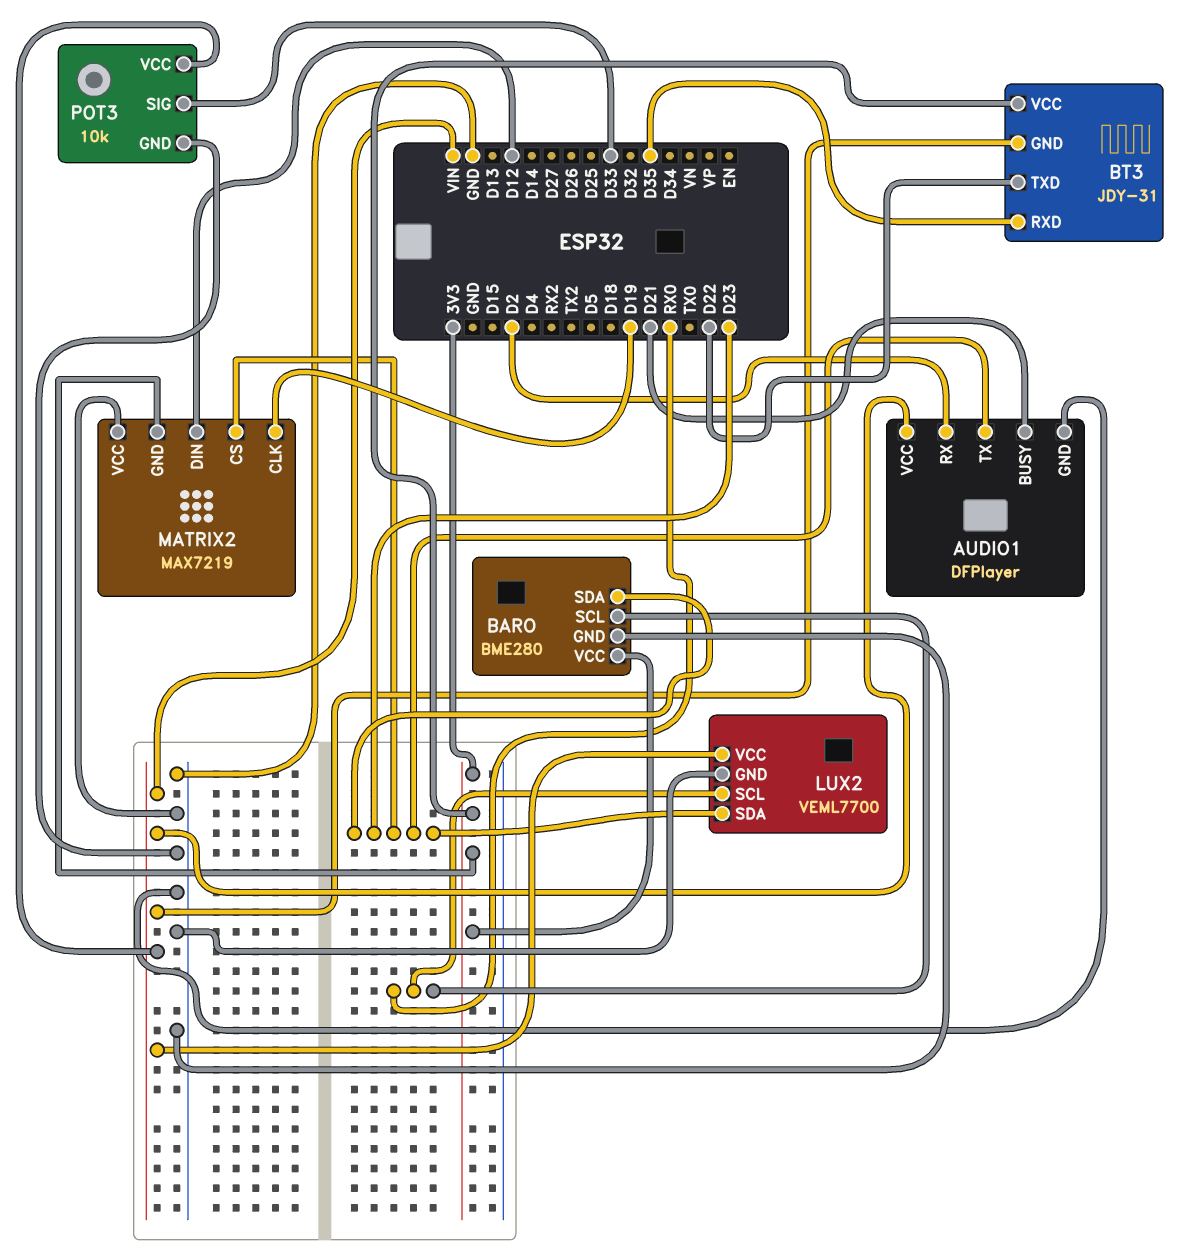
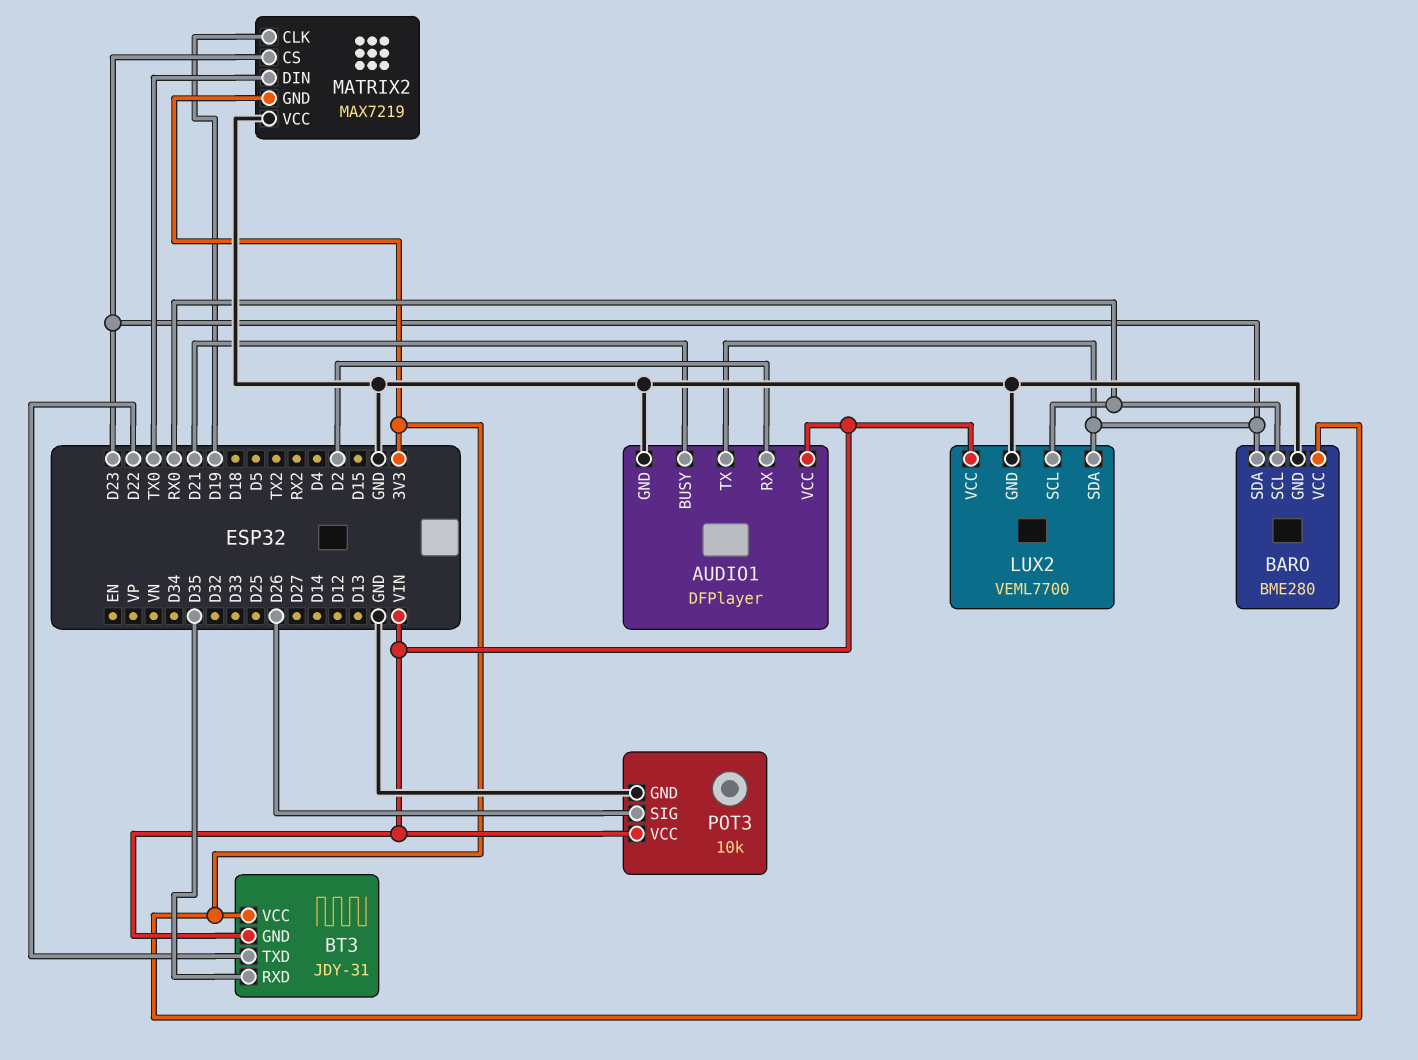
MATRIX2 pin DIN: D12 -> TX0
POT3 pin SIG: D33 -> D26

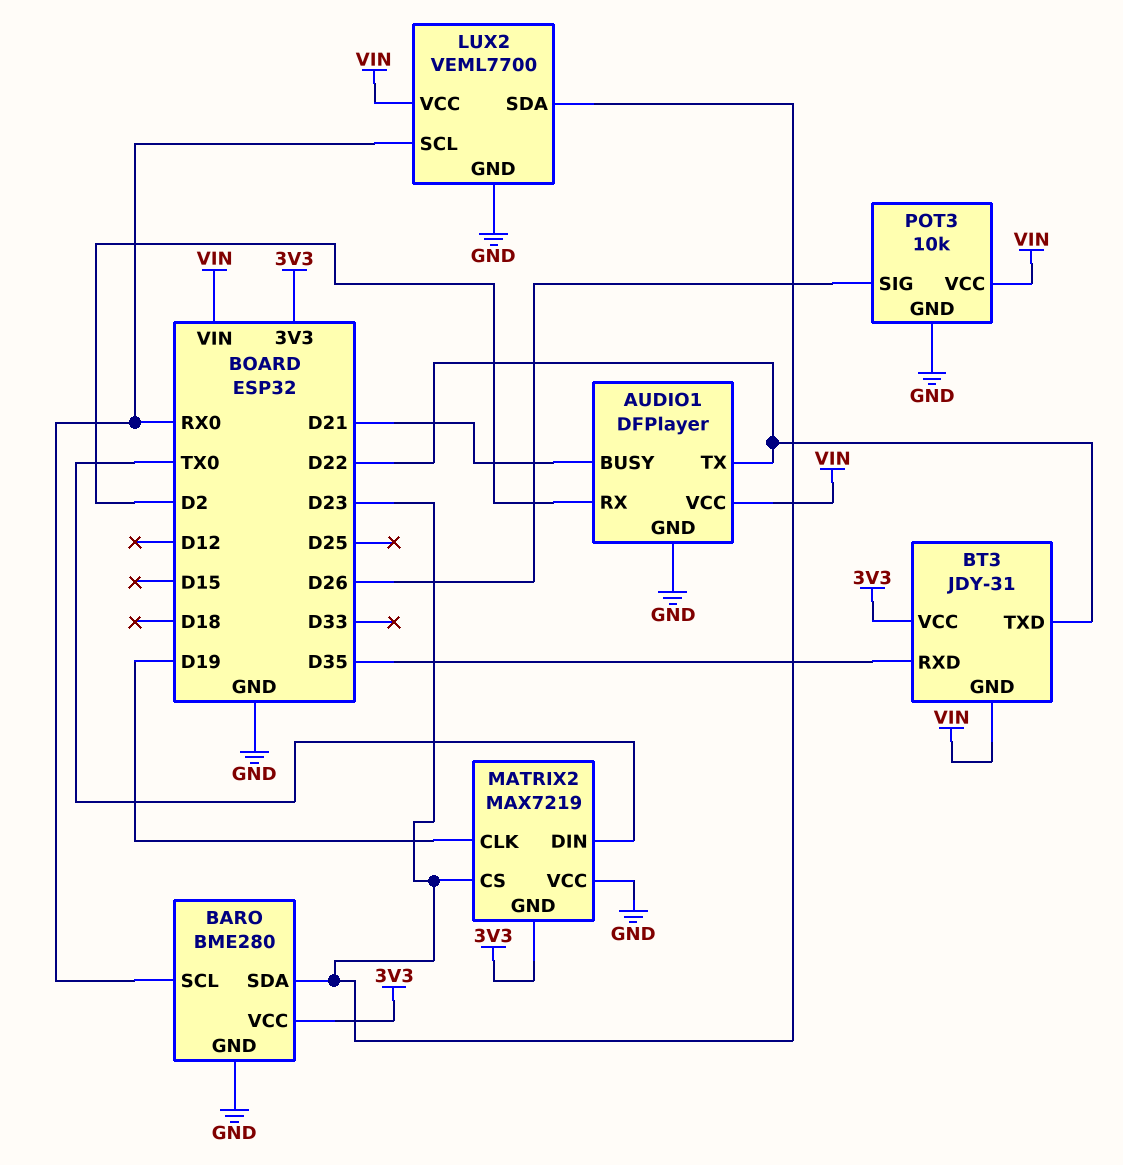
AUDIO1 pin TX: D23 -> D22

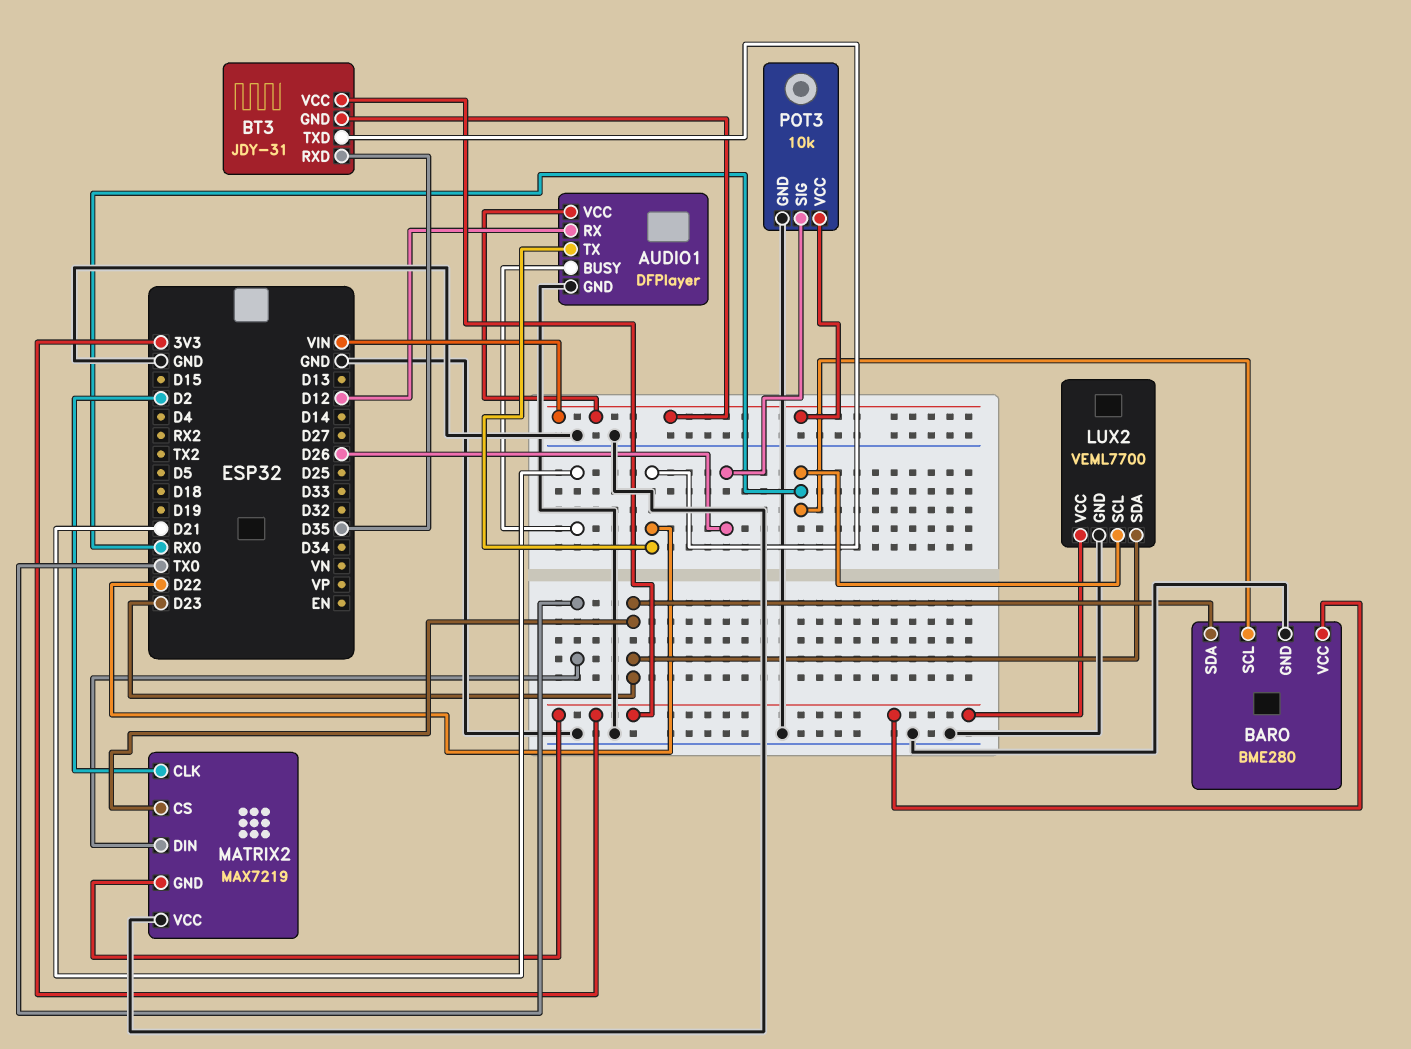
AUDIO1 pin RX: D2 -> D12
LUX2 pin VCC: VIN -> 3V3
MATRIX2 pin CLK: D19 -> D2

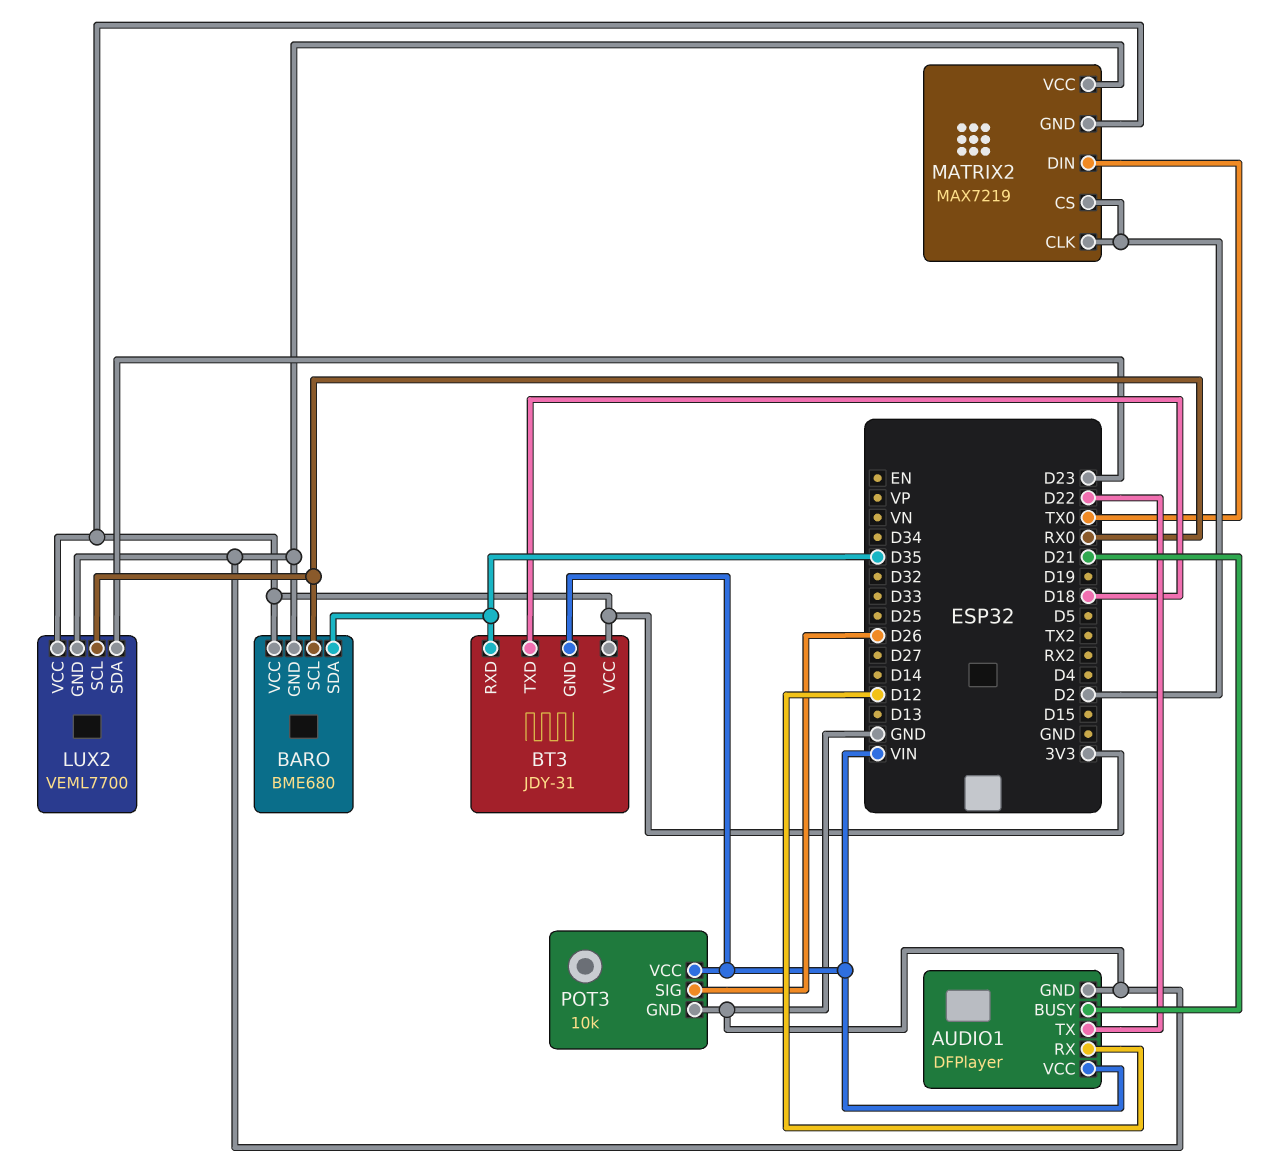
BARO: BME280 -> BME680
BARO pin SDA: D23 -> D35
BT3 pin TXD: D22 -> D18
MATRIX2 pin CS: D23 -> D2

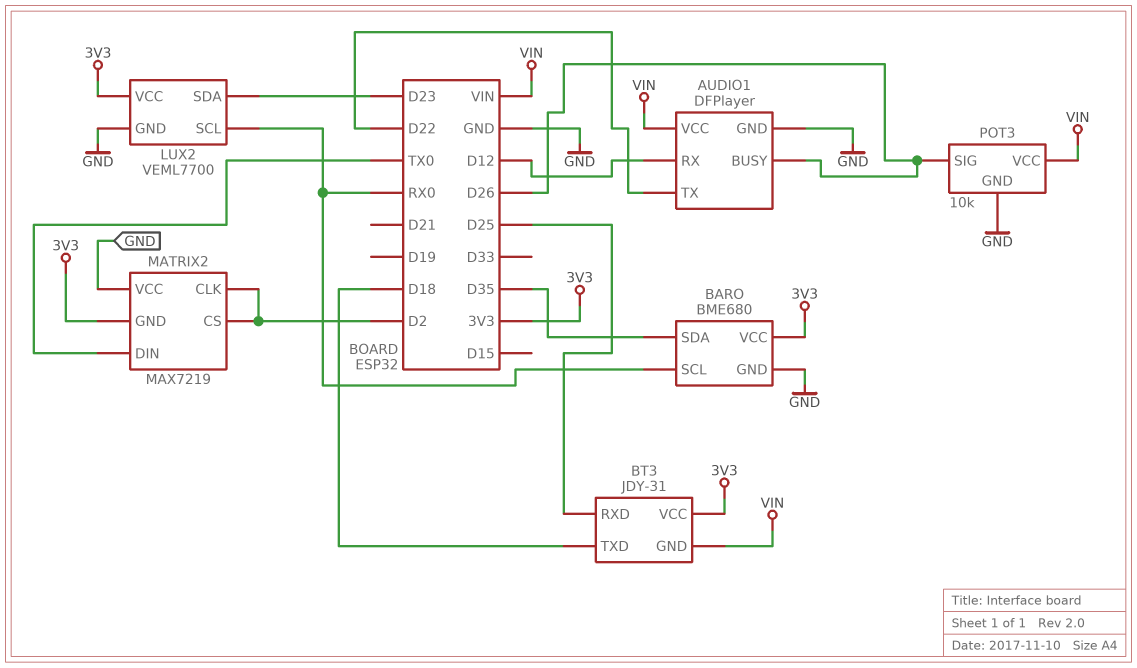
AUDIO1 pin BUSY: D21 -> D26
BT3 pin RXD: D35 -> D25

